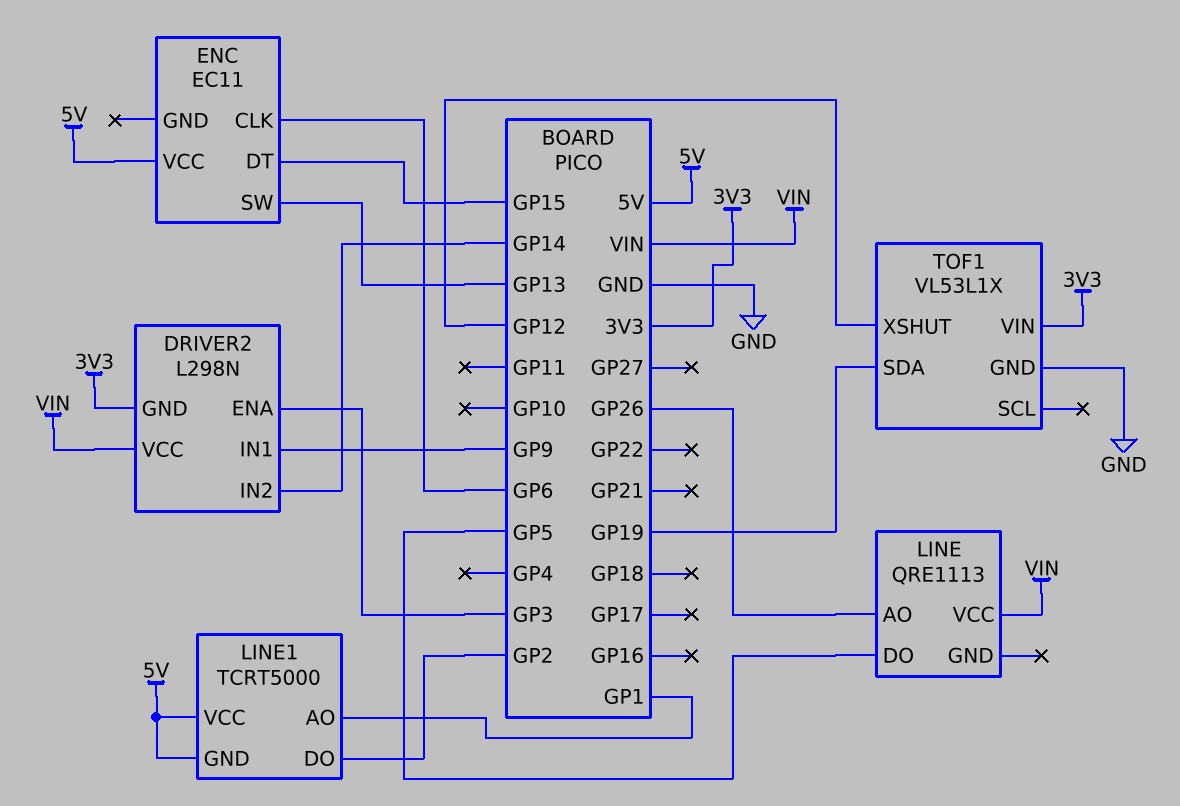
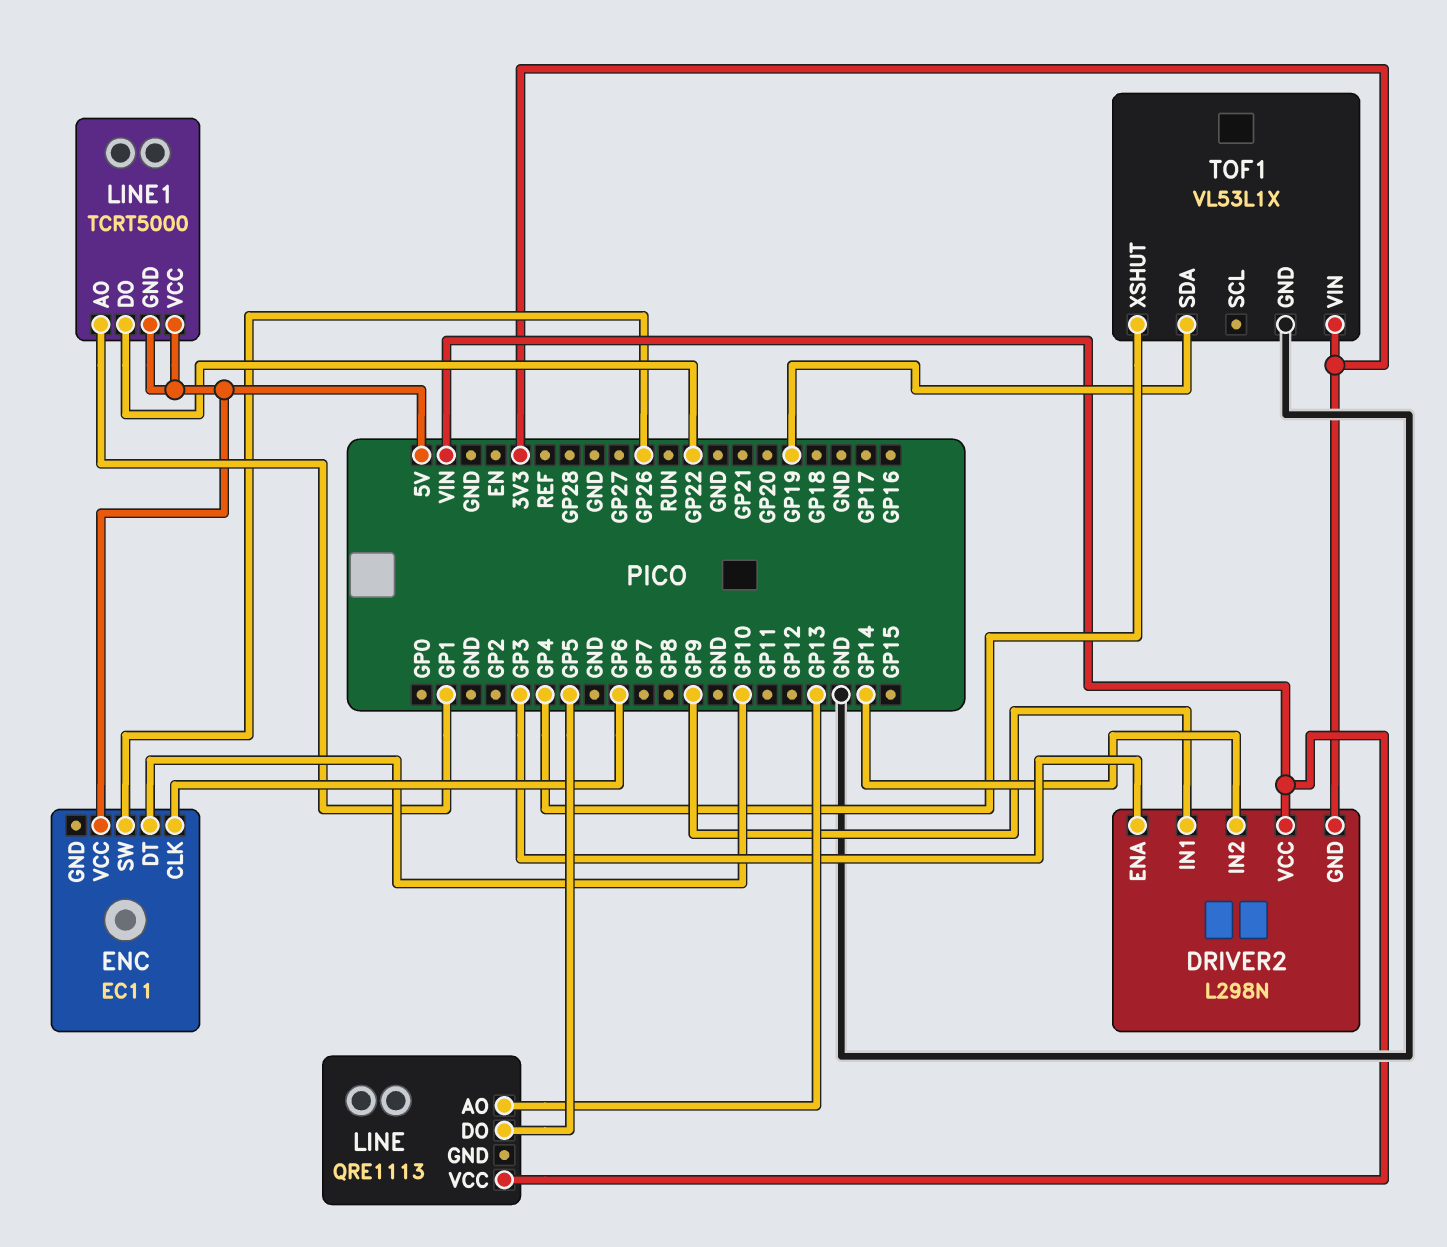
ENC pin DT: GP15 -> GP10
ENC pin SW: GP13 -> GP26
LINE pin AO: GP26 -> GP13
LINE1 pin DO: GP2 -> GP22
TOF1 pin XSHUT: GP12 -> GP4

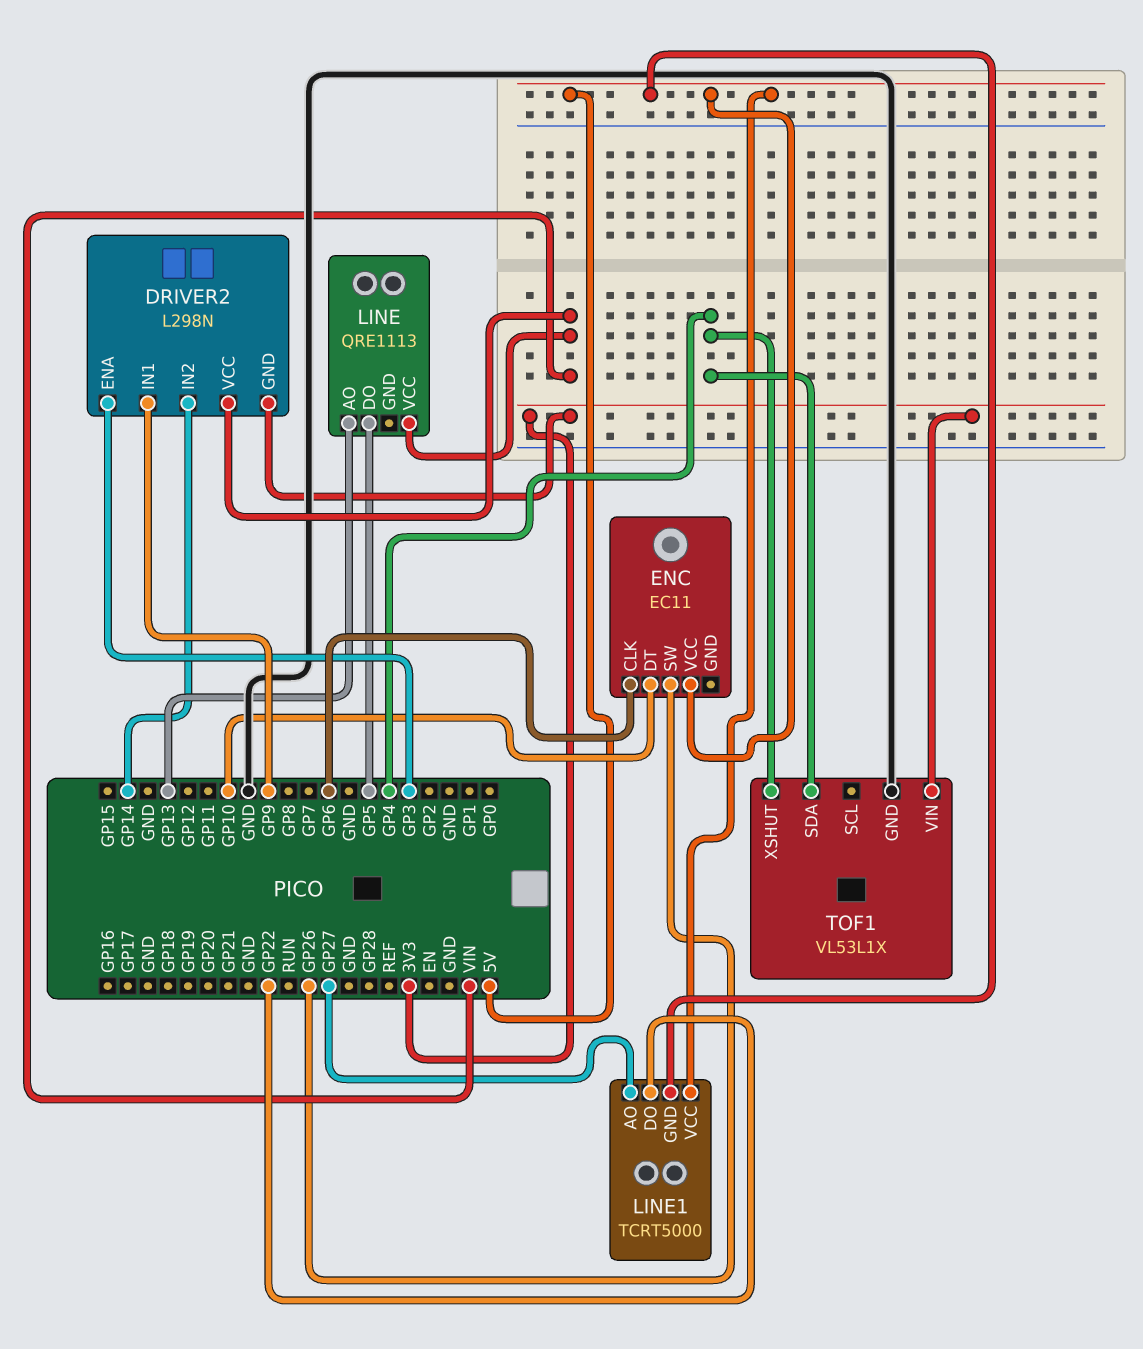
LINE1 pin AO: GP1 -> GP27
TOF1 pin SDA: GP19 -> GP4

